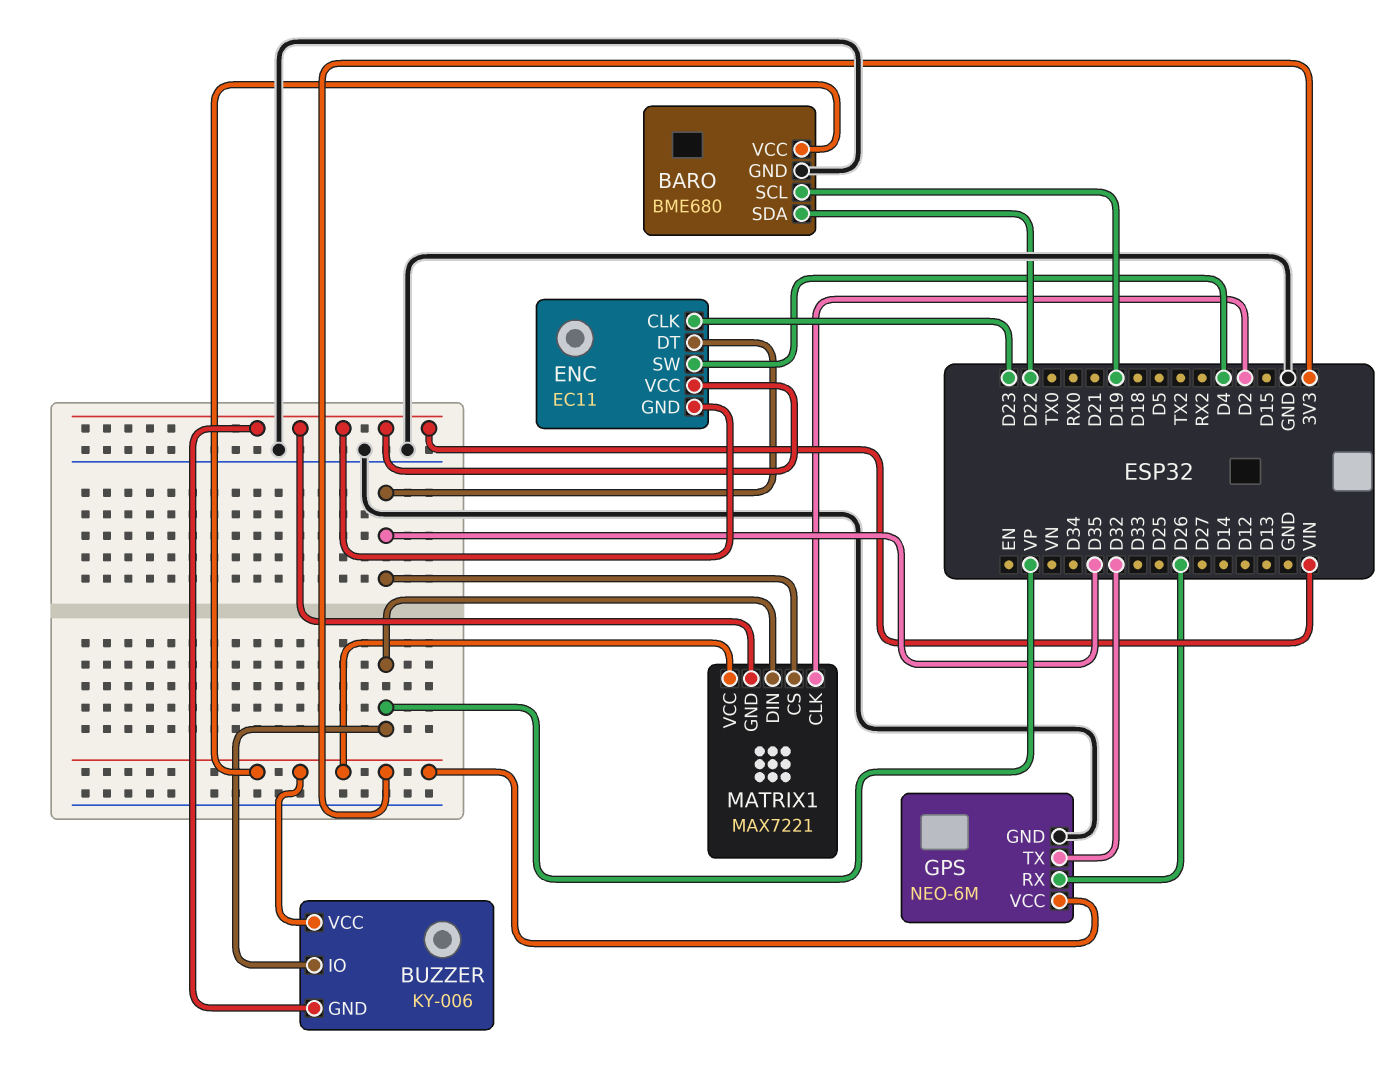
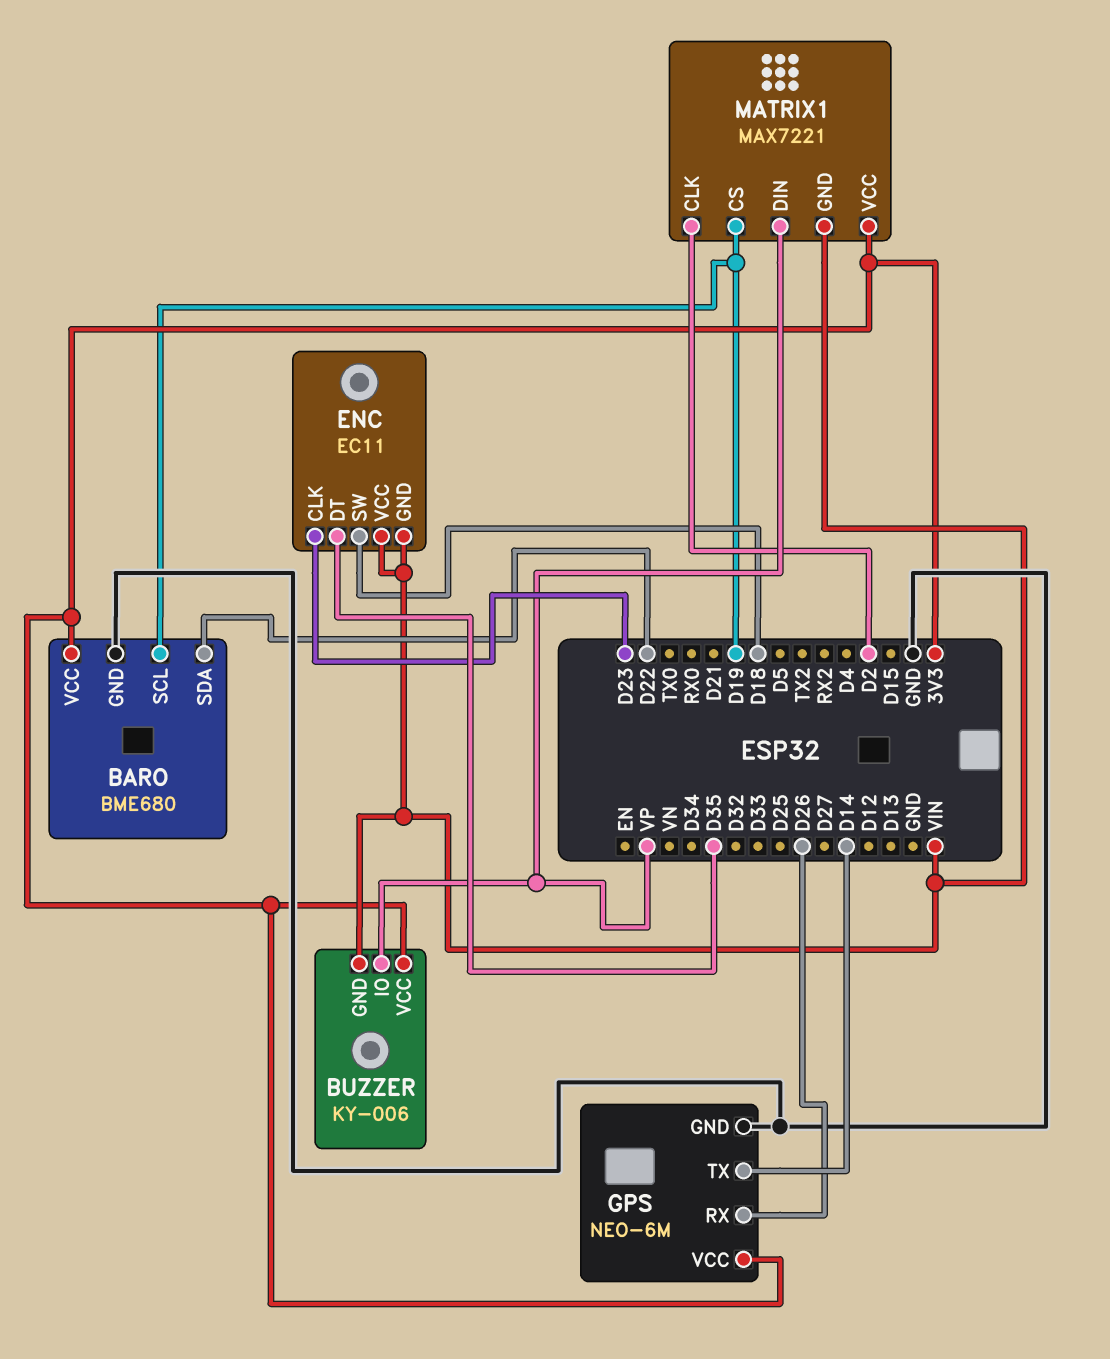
ENC pin SW: D4 -> D18
GPS pin TX: D32 -> D14
MATRIX1 pin CS: D35 -> D19

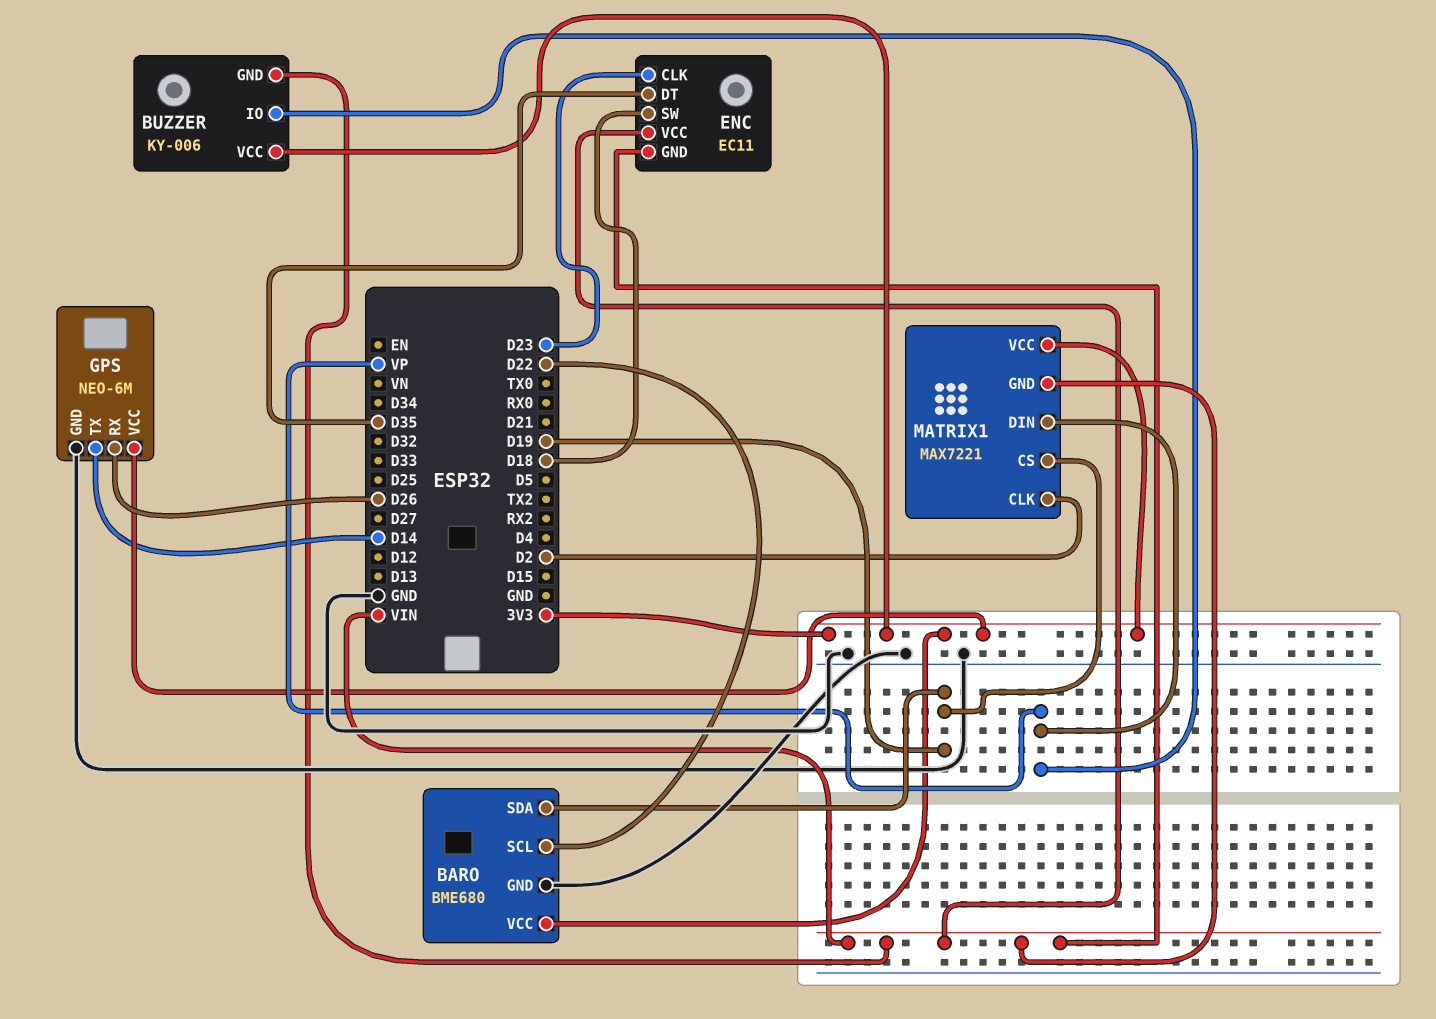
BARO pin SCL: D19 -> D22
BARO pin SDA: D22 -> D19

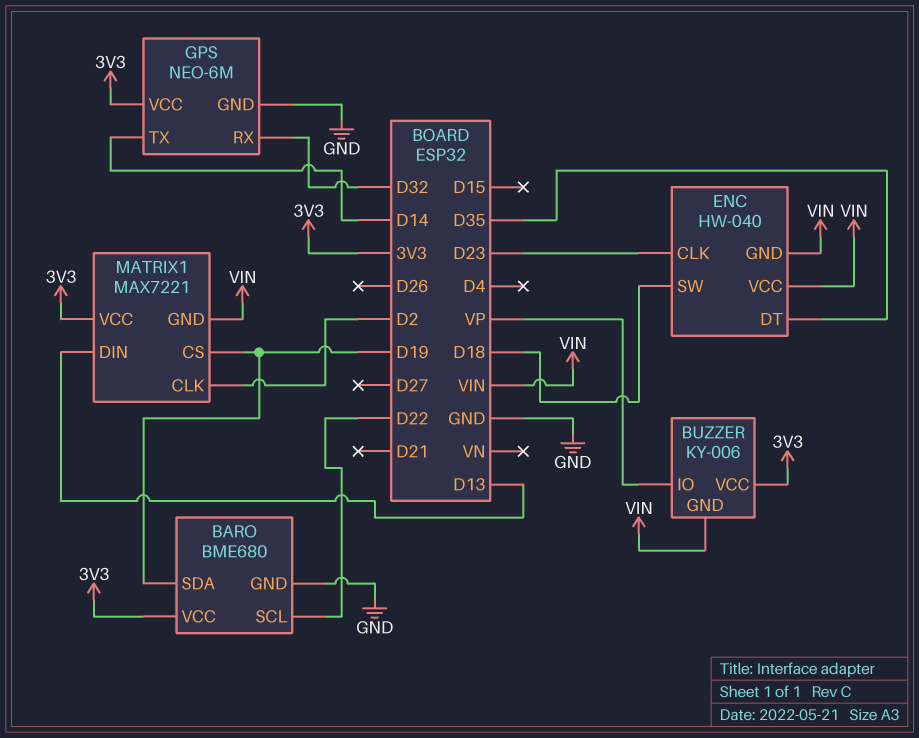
ENC: EC11 -> HW-040
GPS pin RX: D26 -> D32
MATRIX1 pin DIN: VP -> D13

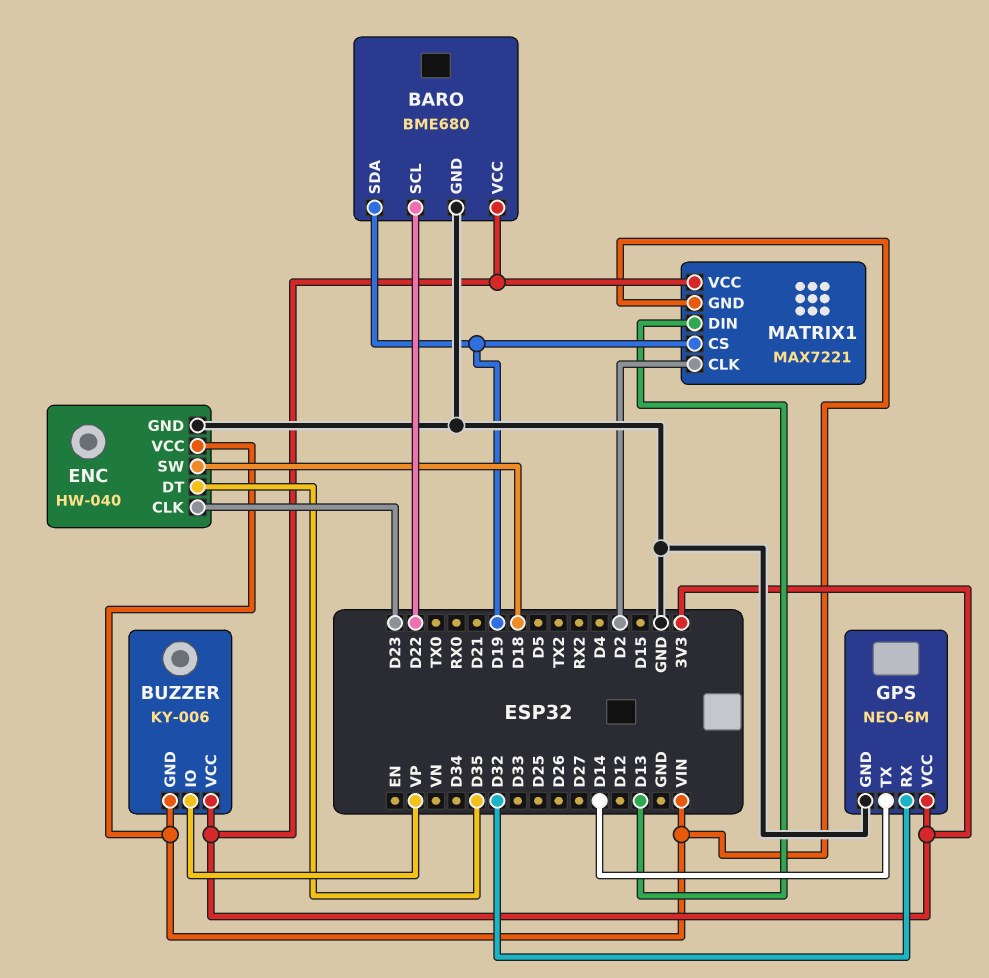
ENC pin GND: VIN -> GND

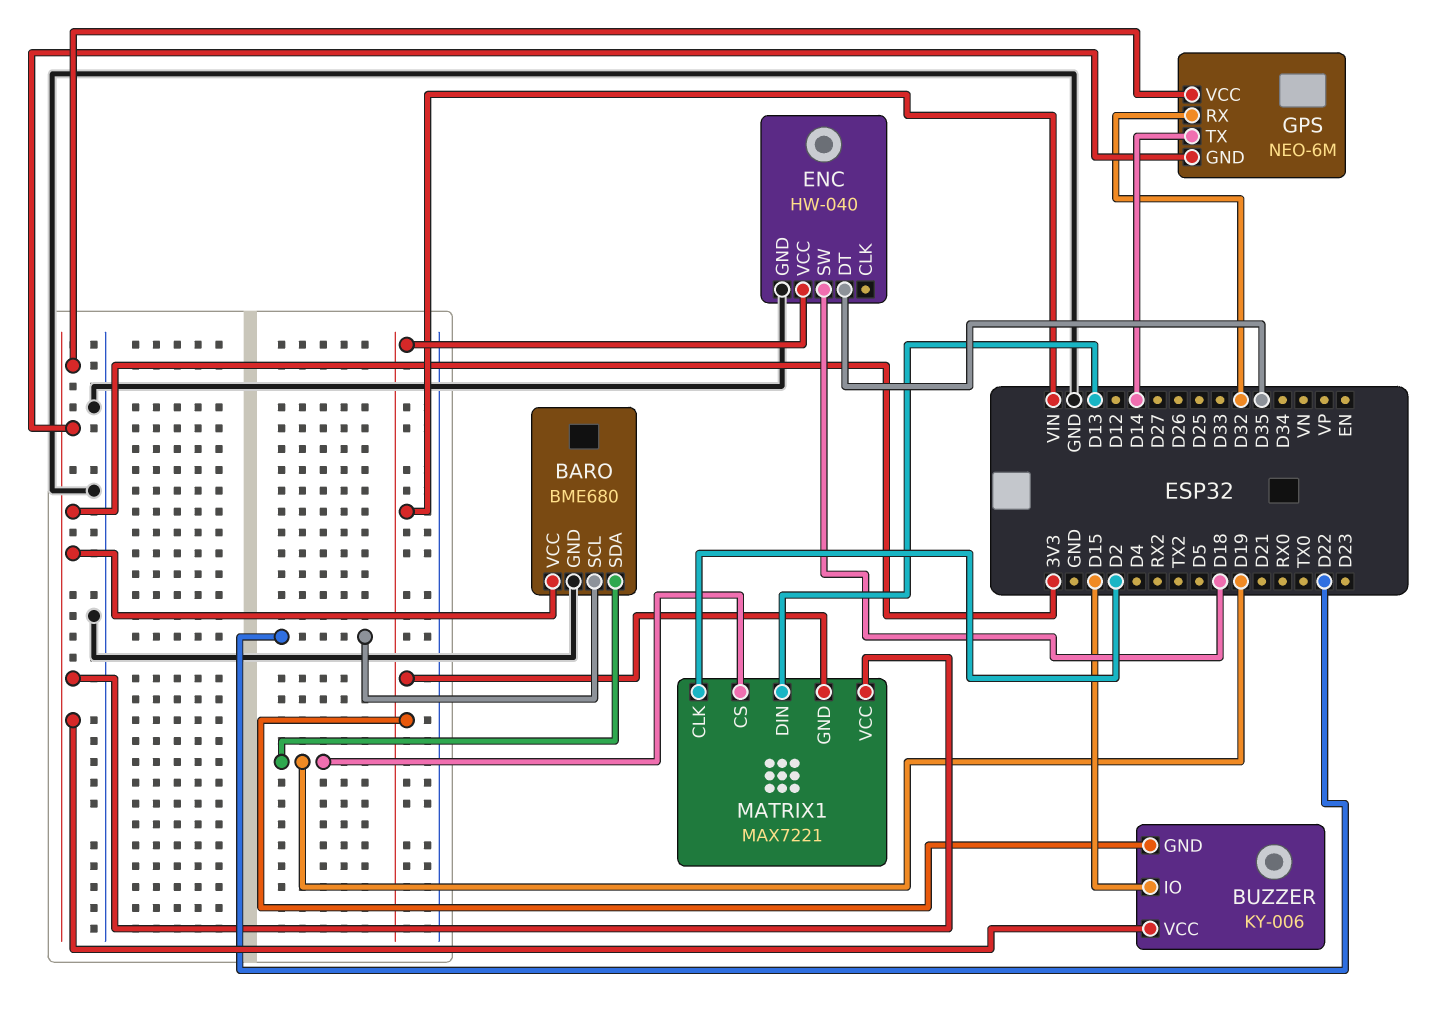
BUZZER pin IO: VP -> D15
ENC pin CLK: D23 -> none
GPS pin GND: GND -> 3V3

